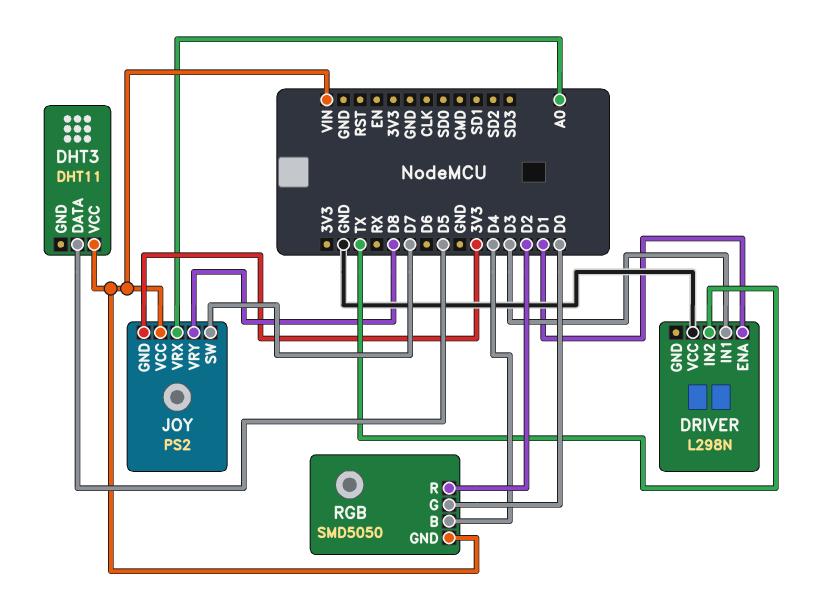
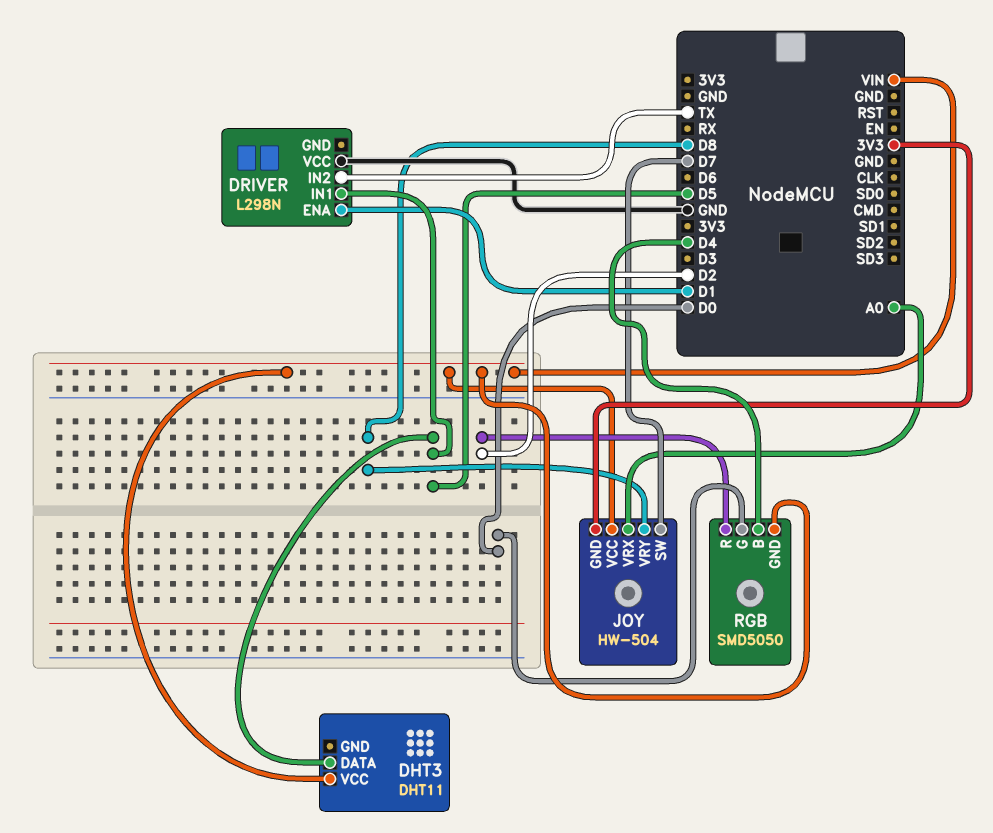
DRIVER pin IN1: D3 -> D5
JOY: PS2 -> HW-504

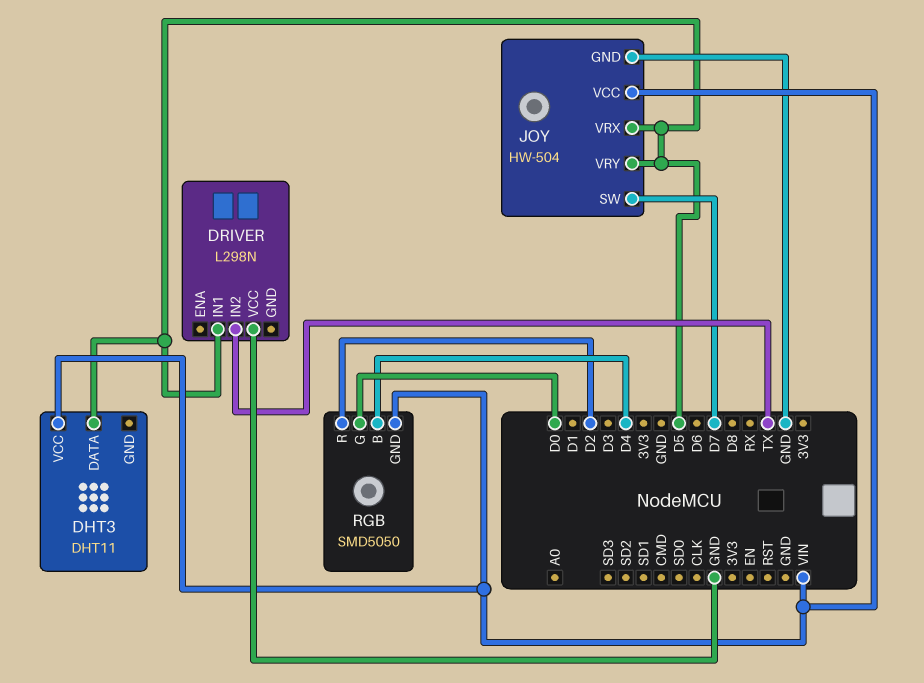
DRIVER pin ENA: D1 -> none
JOY pin GND: 3V3 -> GND
JOY pin VRX: A0 -> D5
JOY pin VRY: D8 -> D5

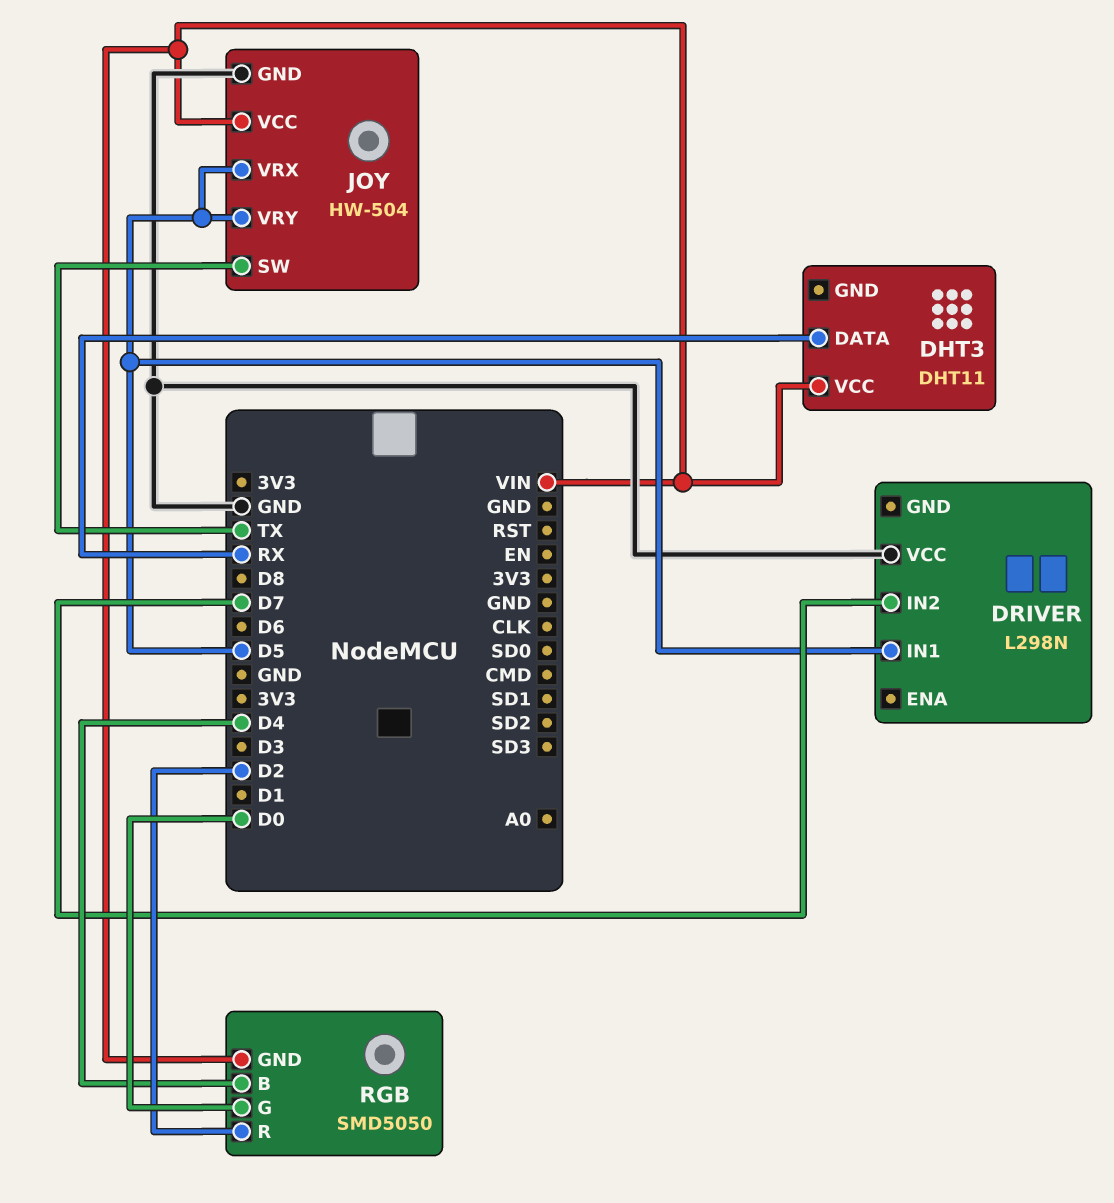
DHT3 pin DATA: D5 -> RX
DRIVER pin IN2: TX -> D7
JOY pin SW: D7 -> TX

